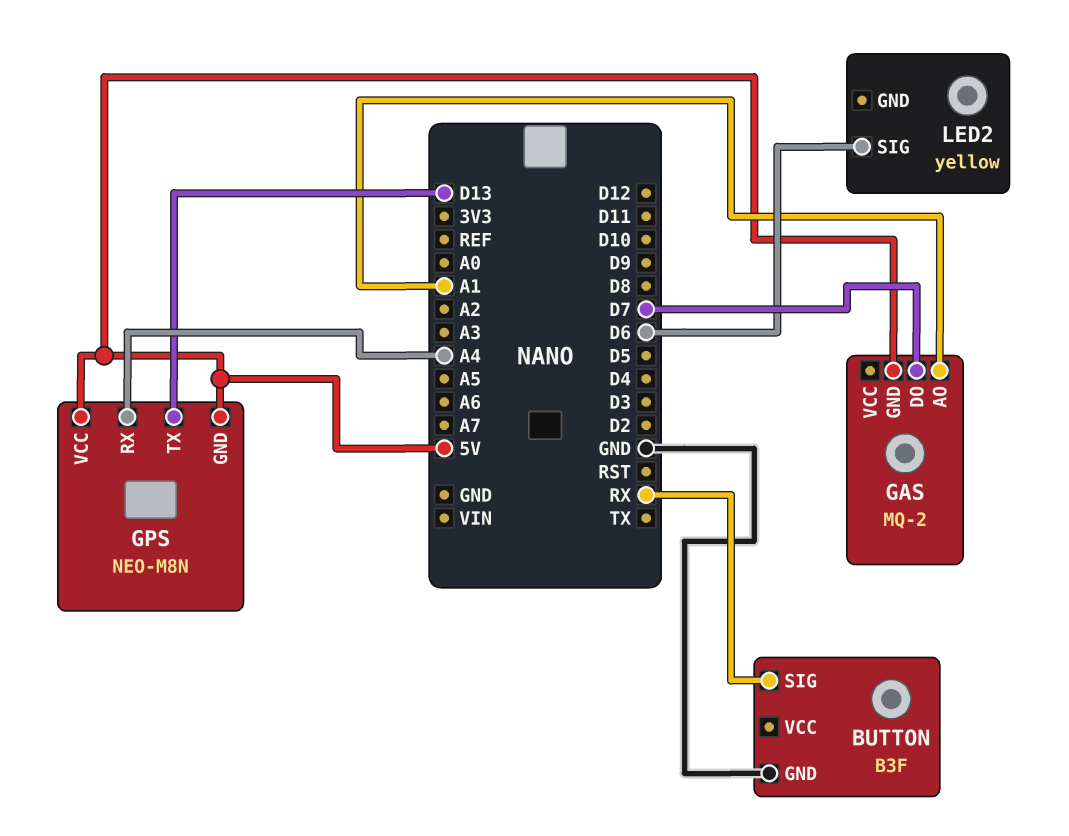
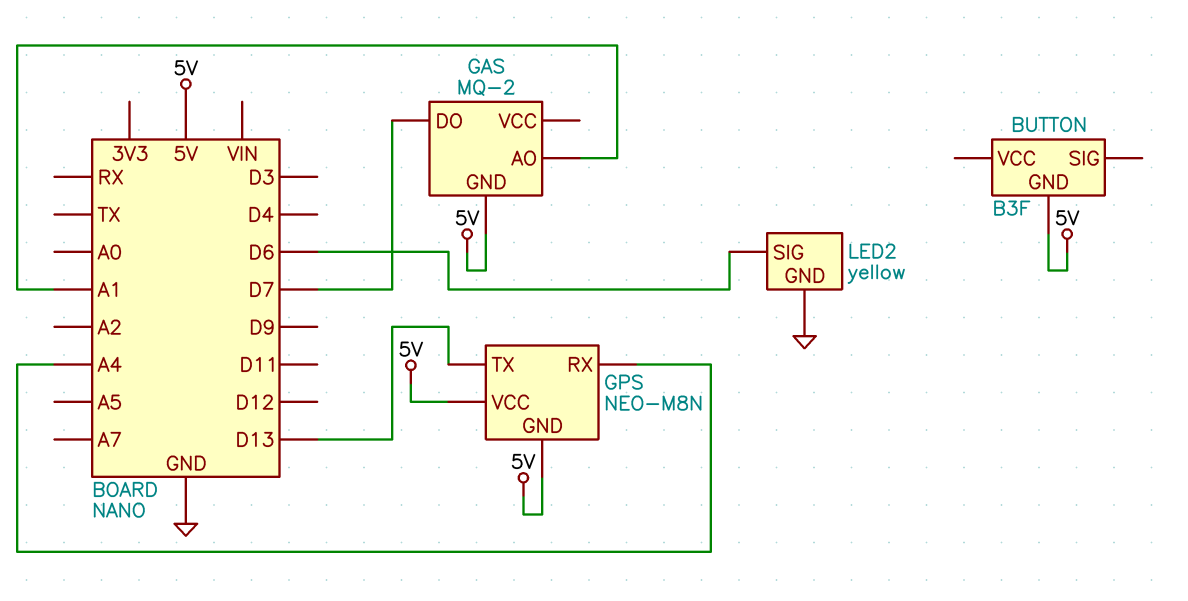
BUTTON pin GND: GND -> 5V
BUTTON pin SIG: RX -> none
LED2 pin GND: none -> GND

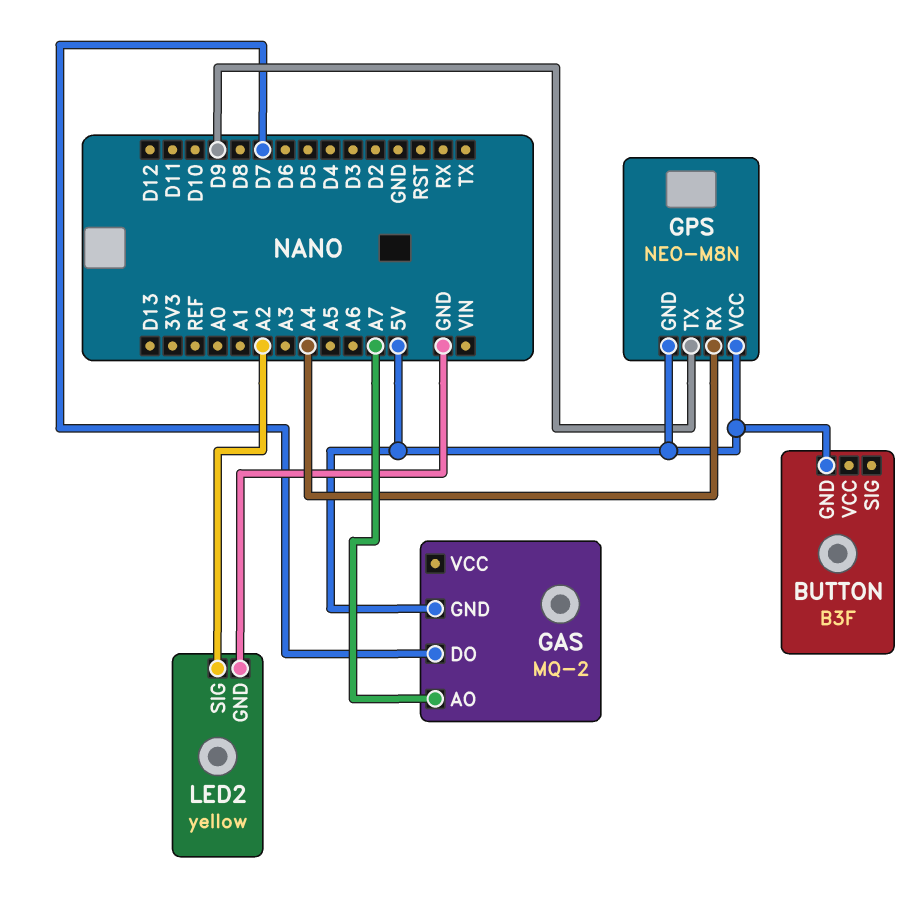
GAS pin AO: A1 -> A7
GPS pin TX: D13 -> D9
LED2 pin SIG: D6 -> A2

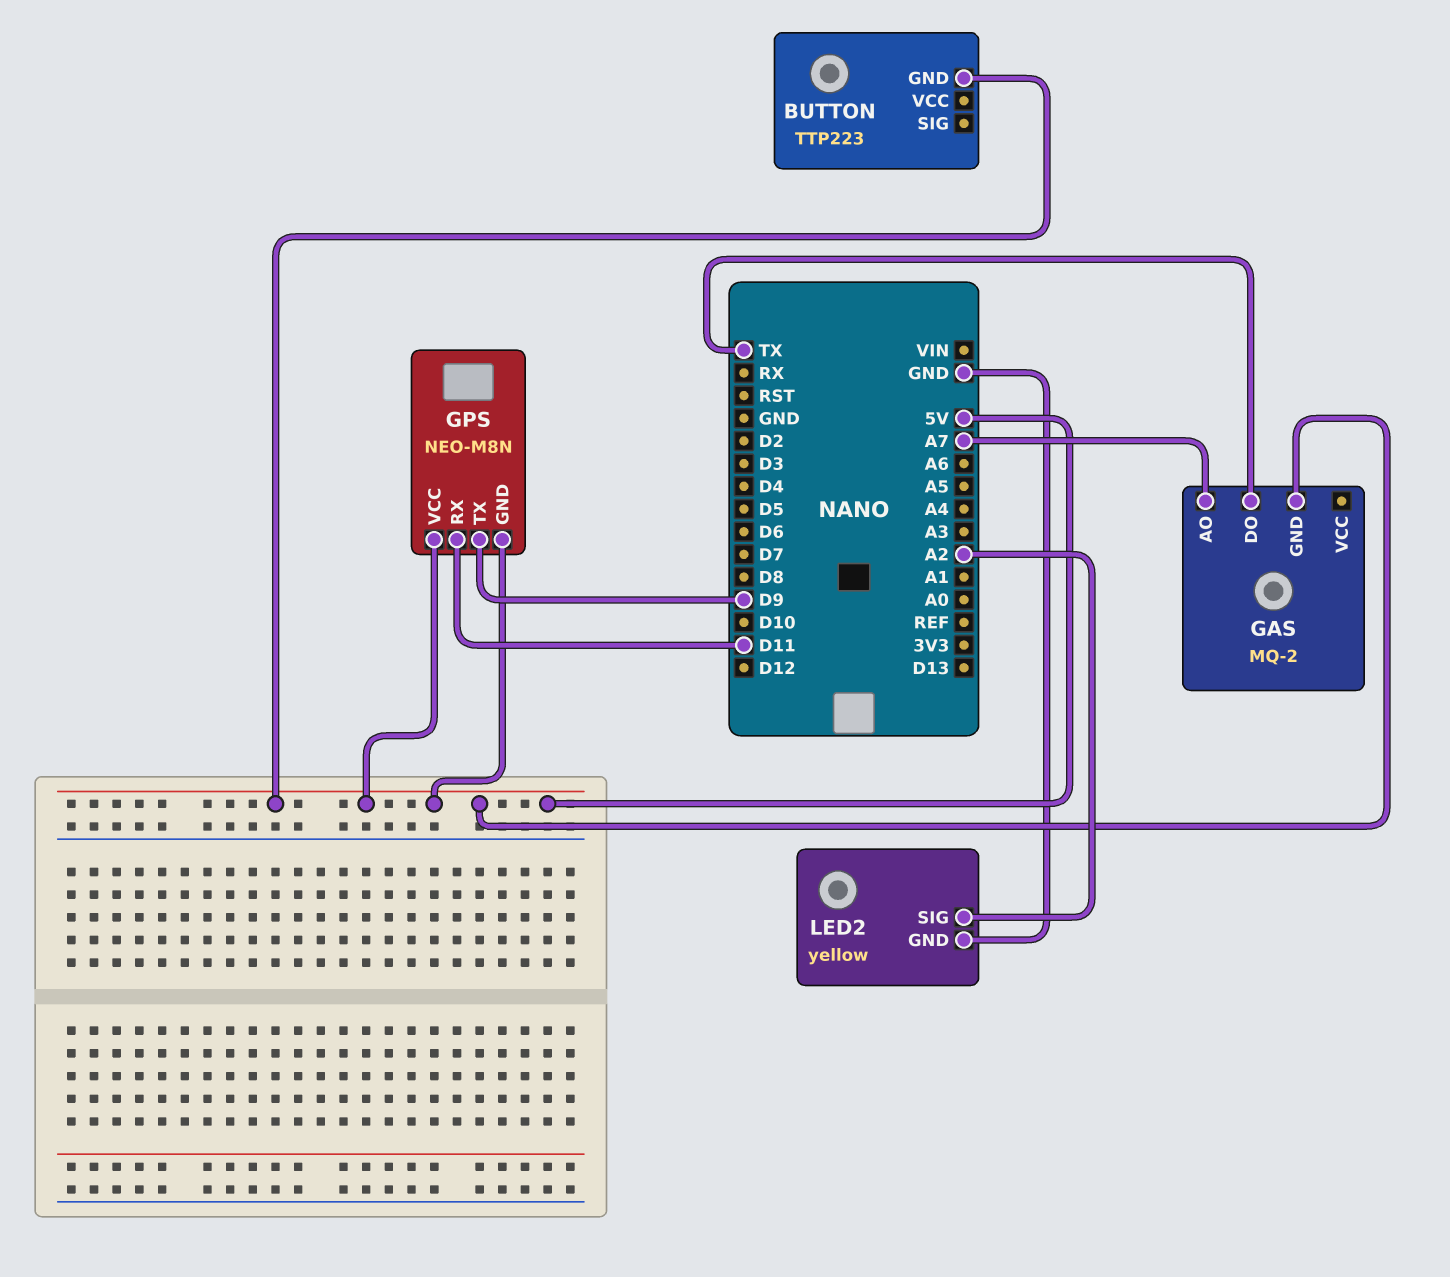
BUTTON: B3F -> TTP223
GAS pin DO: D7 -> TX
GPS pin RX: A4 -> D11

